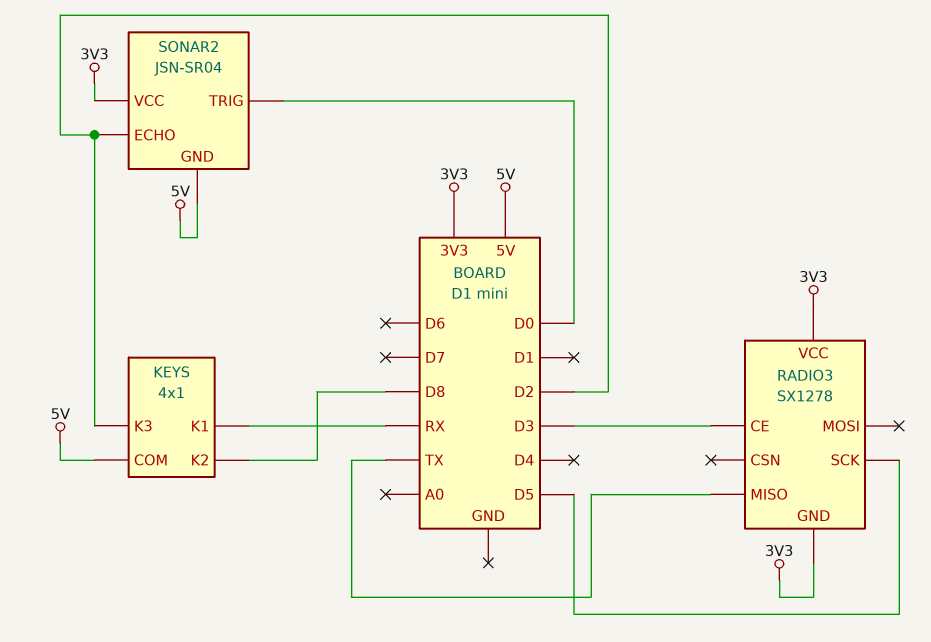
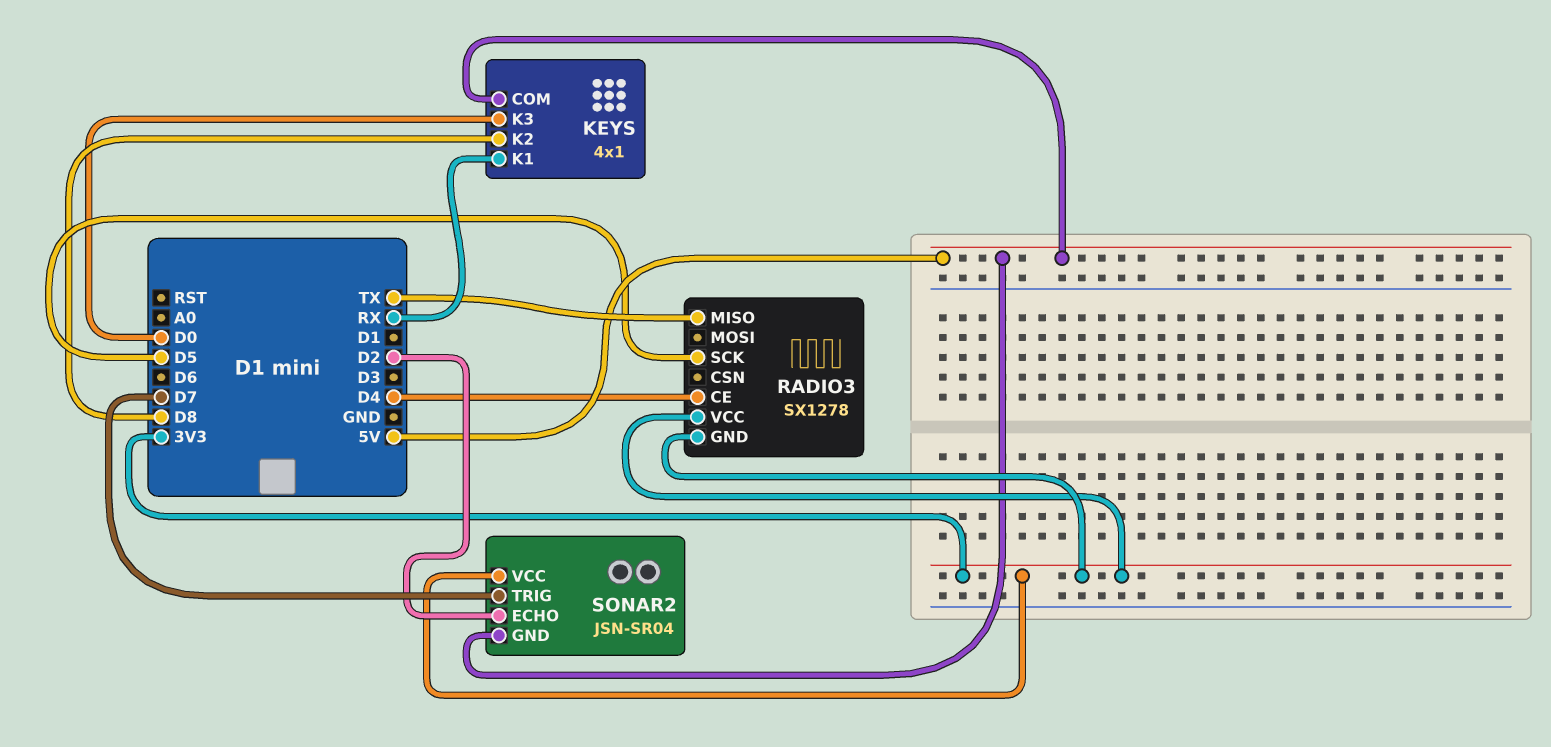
KEYS pin K3: D2 -> D0
RADIO3 pin CE: D3 -> D4
SONAR2 pin TRIG: D0 -> D7

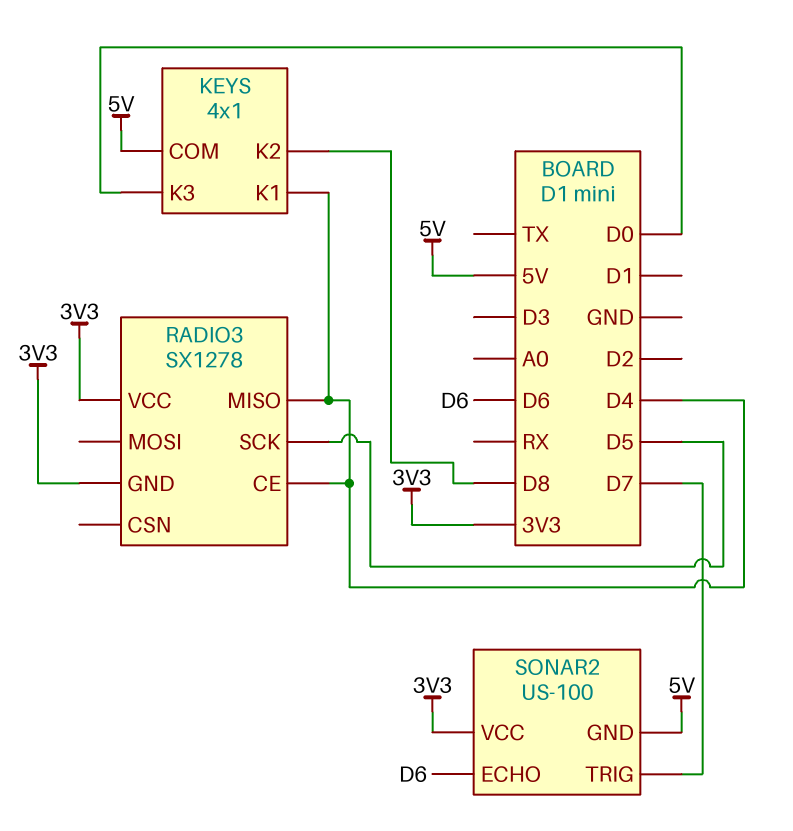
KEYS pin K1: RX -> D4
RADIO3 pin MISO: TX -> D4
SONAR2: JSN-SR04 -> US-100
SONAR2 pin ECHO: D2 -> D6

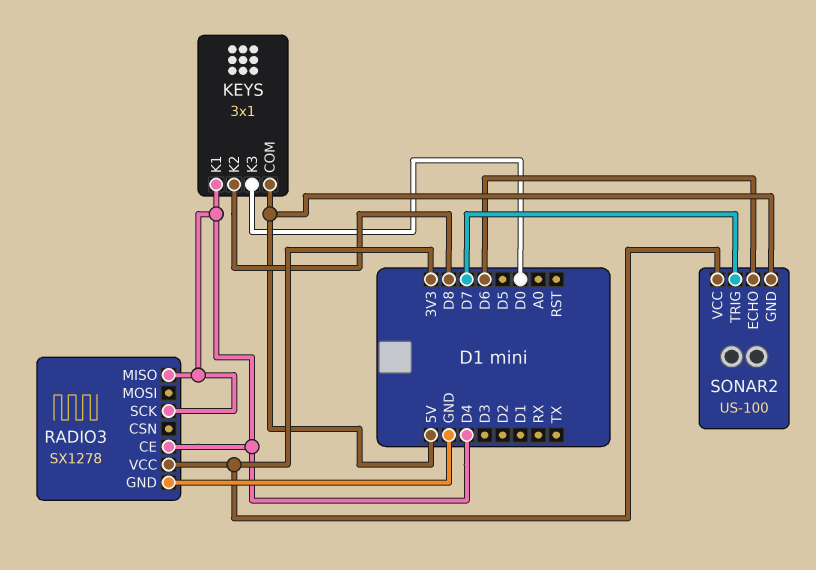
KEYS: 4x1 -> 3x1
RADIO3 pin GND: 3V3 -> GND
RADIO3 pin SCK: D5 -> D4

